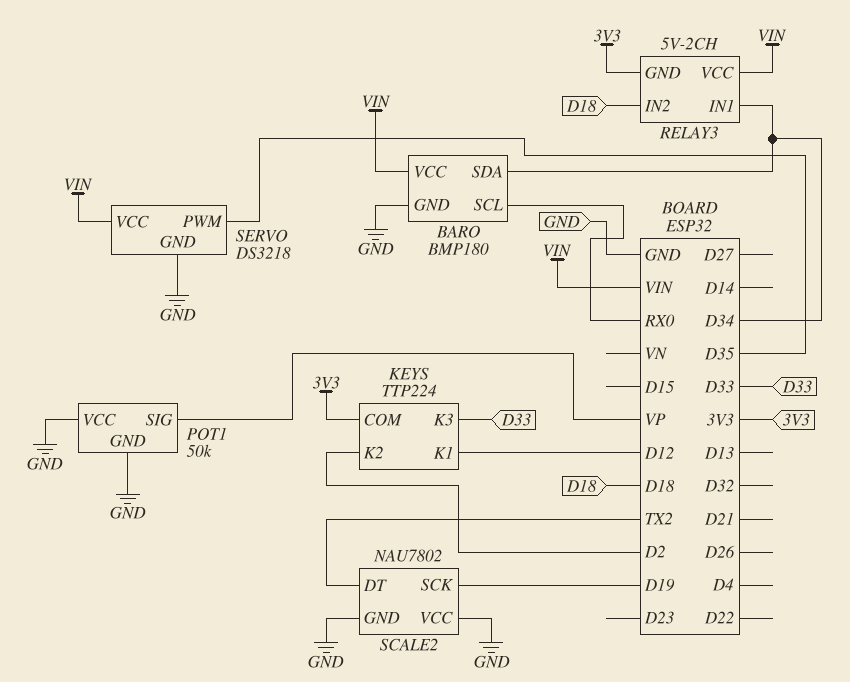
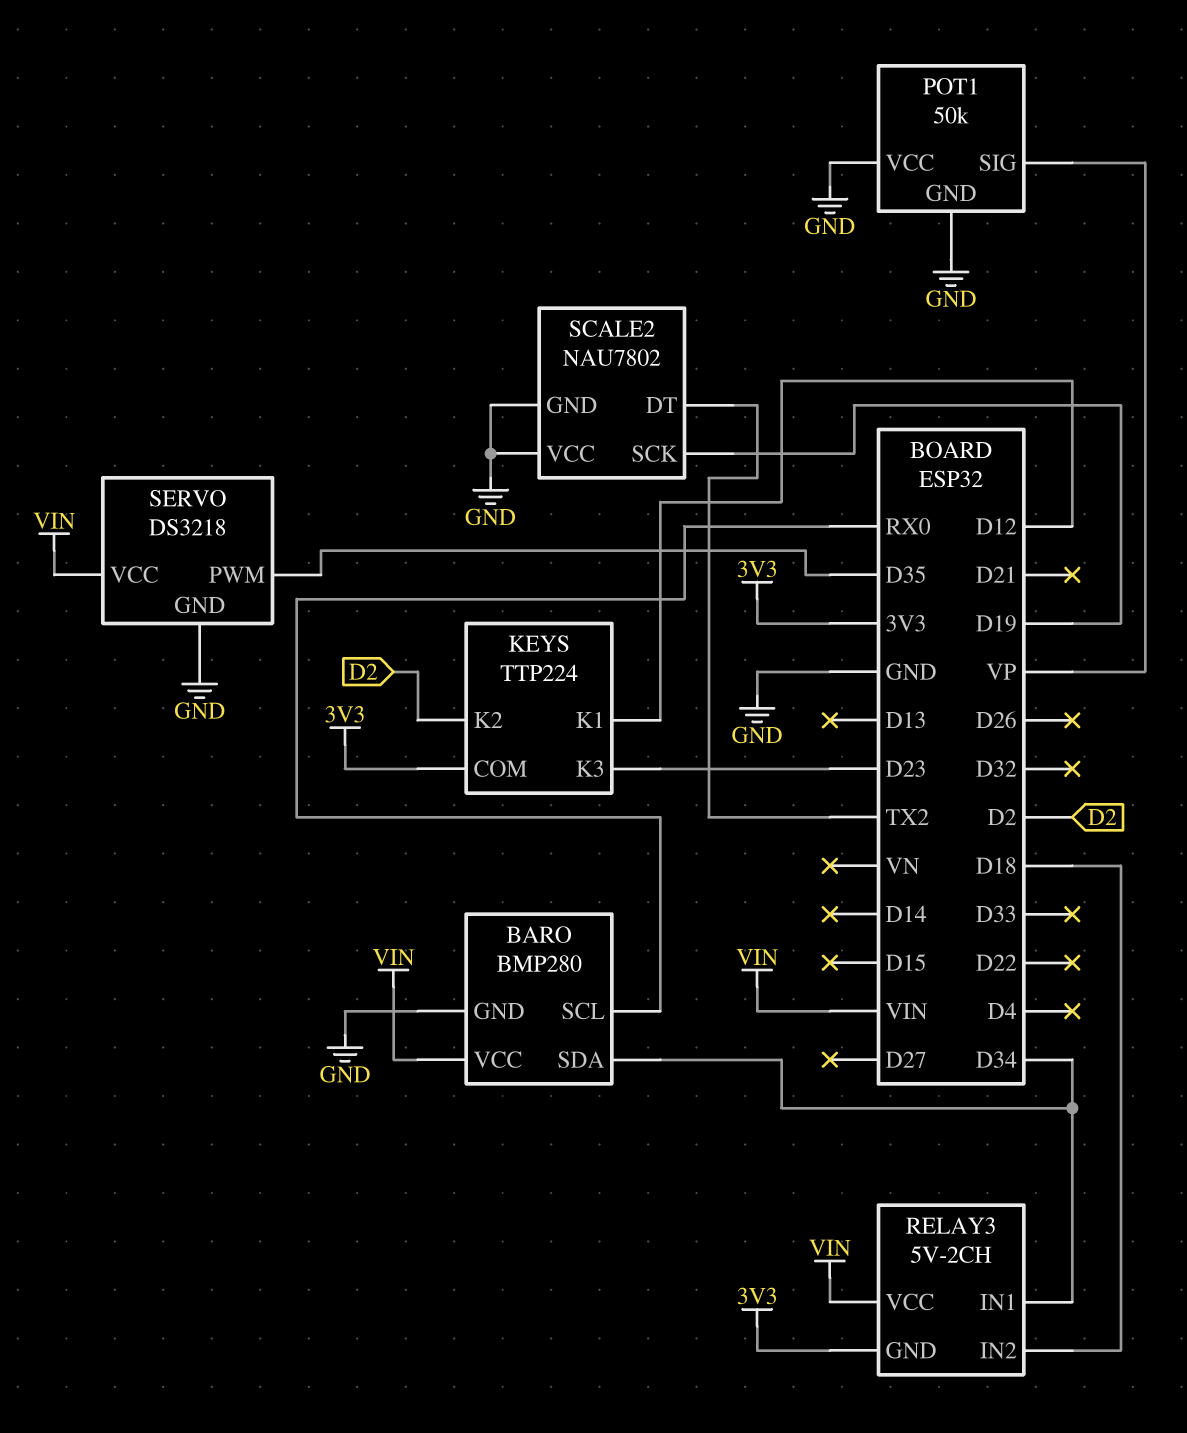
BARO: BMP180 -> BMP280
KEYS pin K3: D33 -> D23

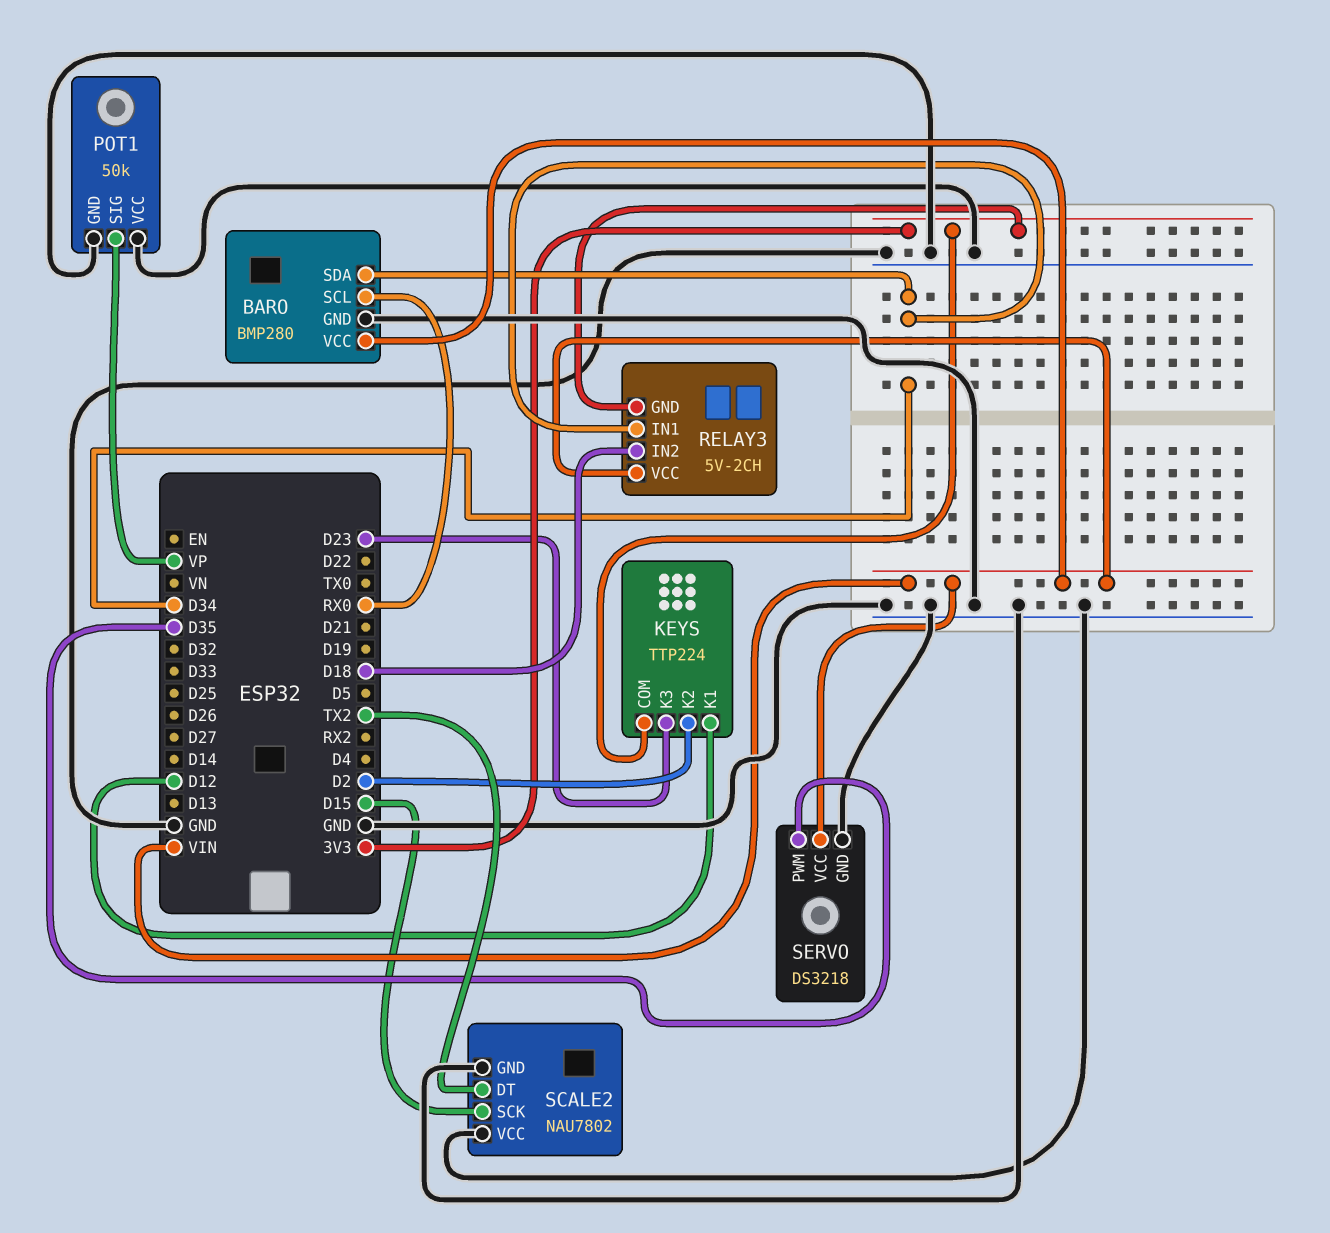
SCALE2 pin SCK: D19 -> D15

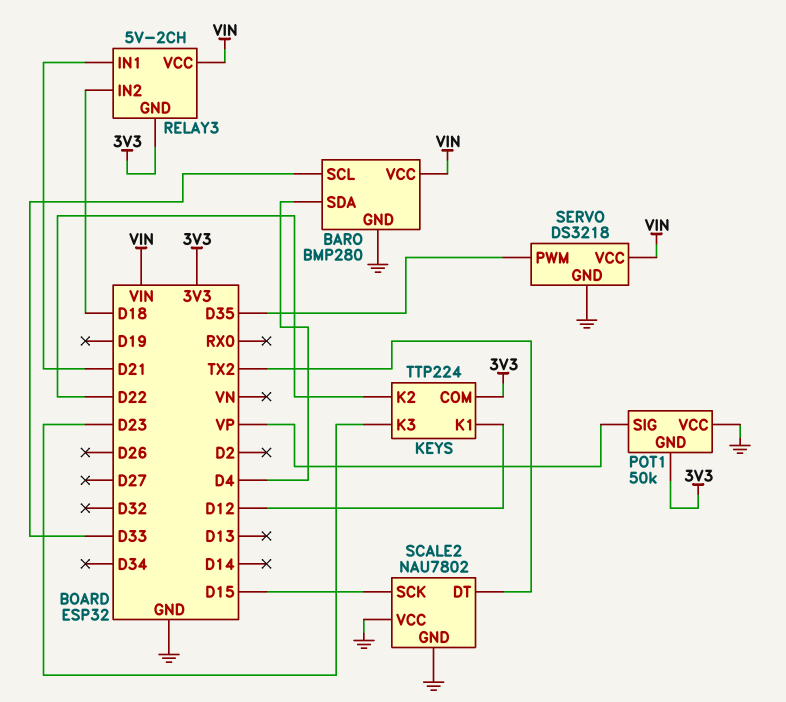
BARO pin SCL: RX0 -> D33
BARO pin SDA: D34 -> D4
KEYS pin K2: D2 -> D22
POT1 pin GND: GND -> 3V3
RELAY3 pin IN1: D34 -> D21

